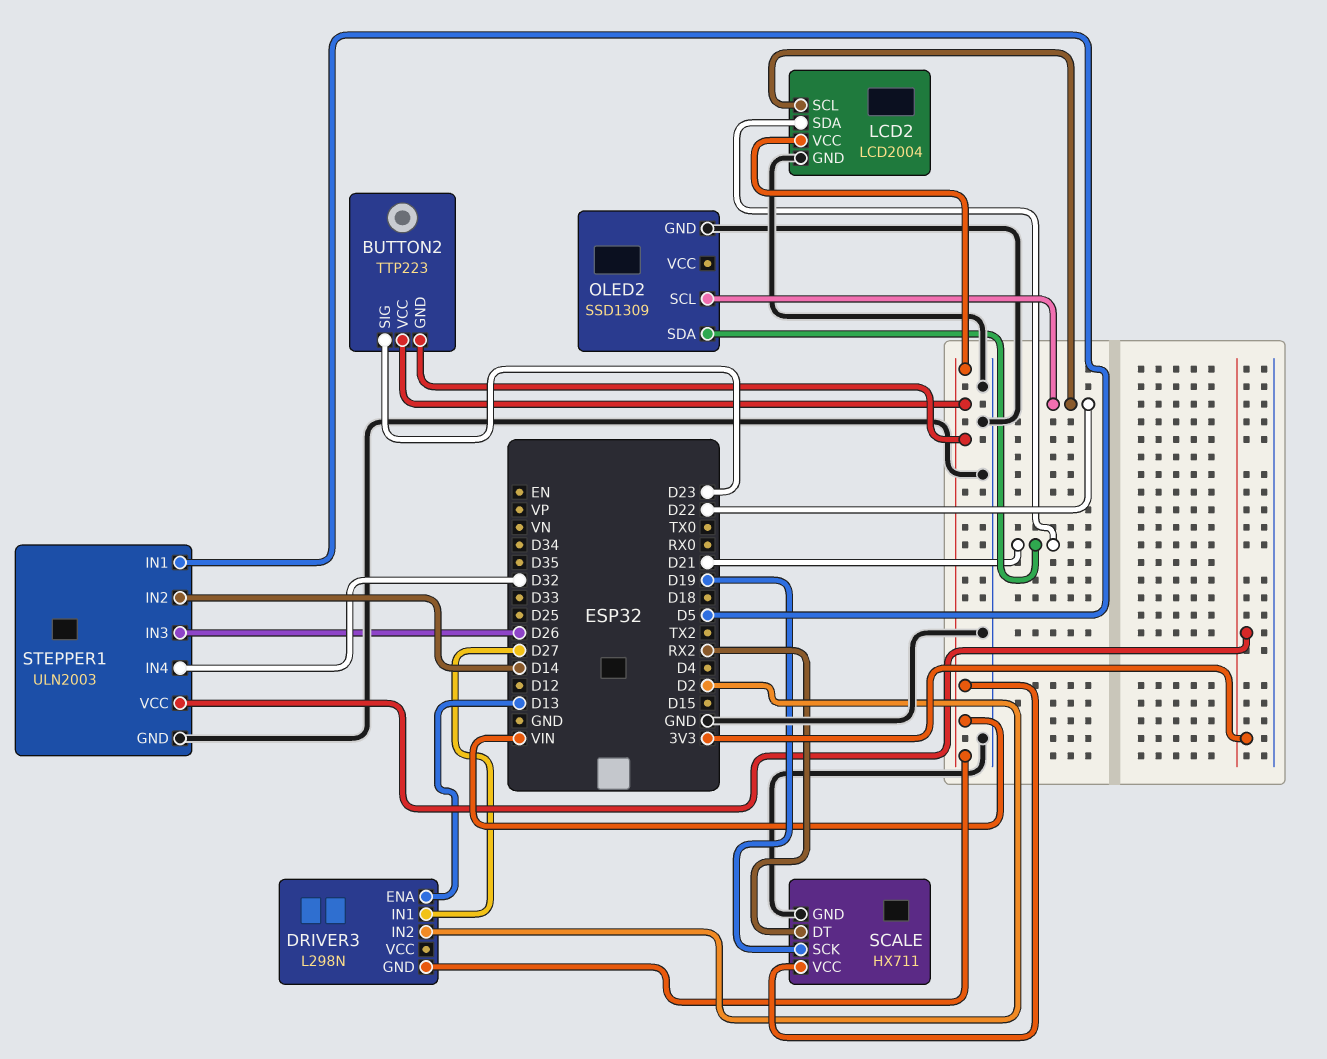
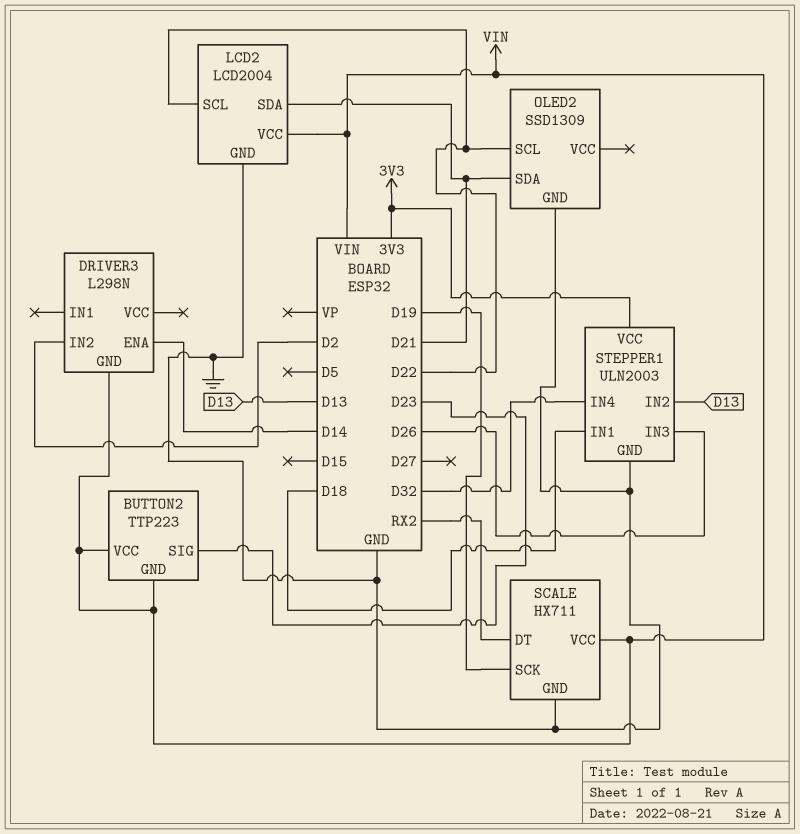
DRIVER3 pin ENA: D13 -> D14
DRIVER3 pin IN1: D27 -> none
STEPPER1 pin IN1: D5 -> D18
STEPPER1 pin IN2: D14 -> D13

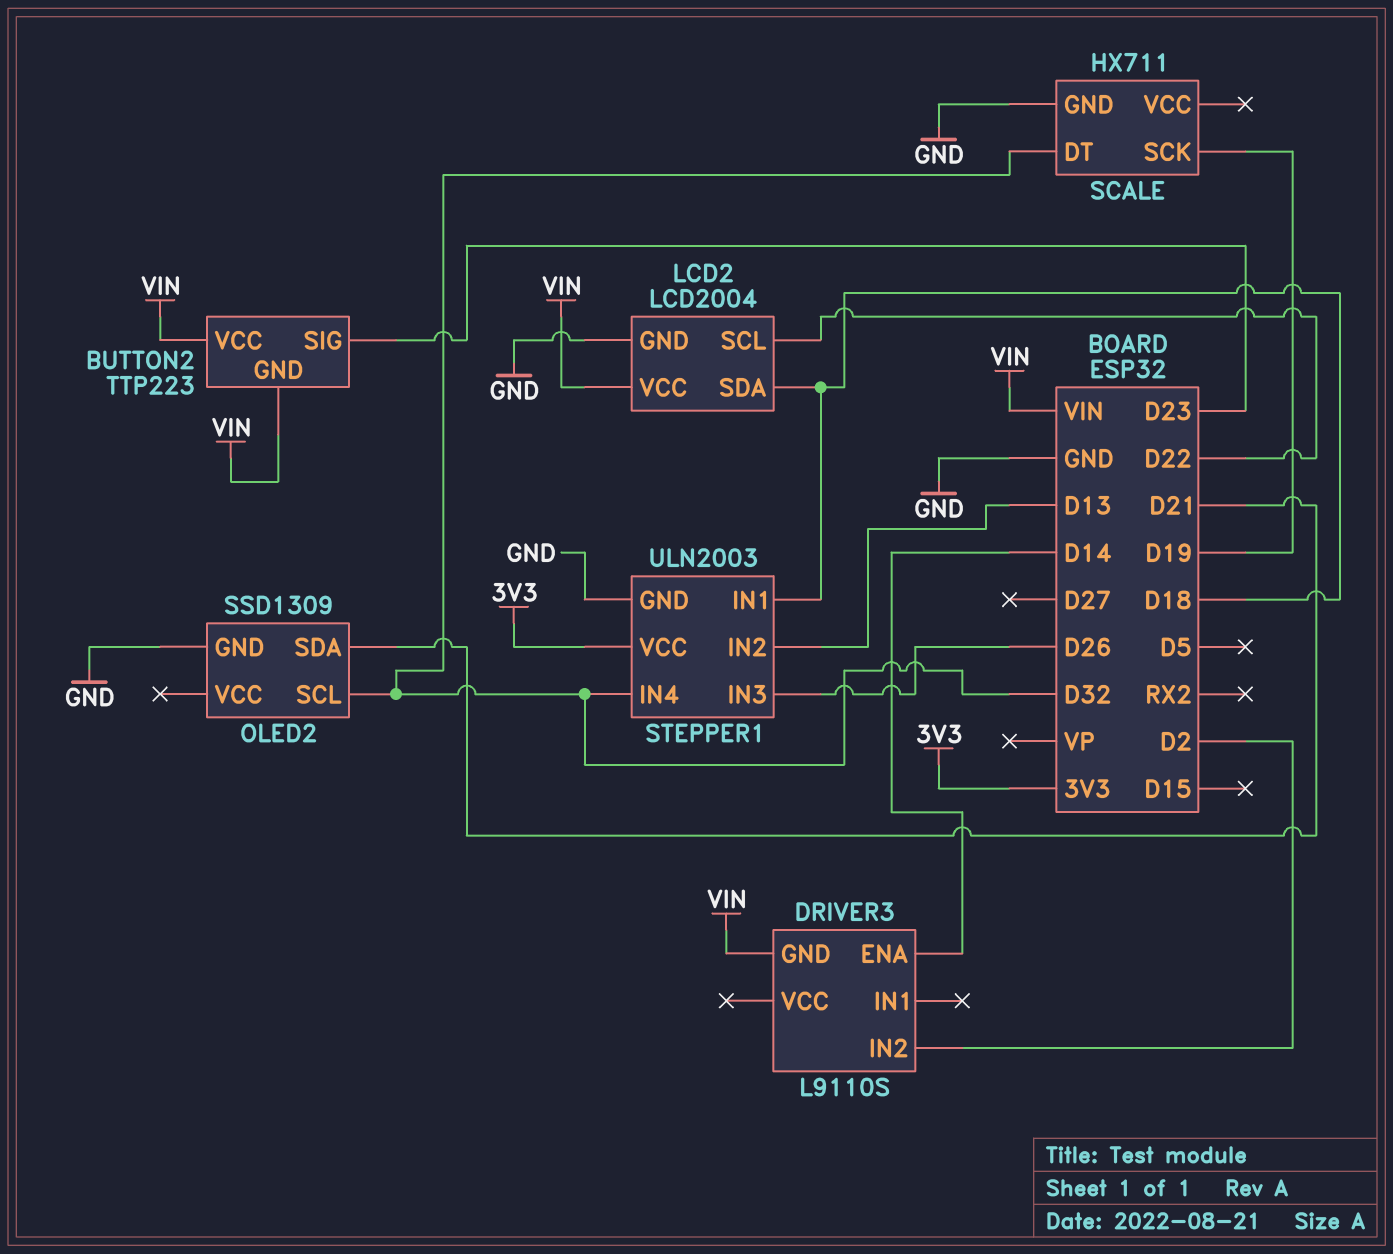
DRIVER3: L298N -> L9110S
LCD2 pin SDA: D21 -> D18
OLED2 pin SCL: D22 -> D32
SCALE pin DT: RX2 -> D32
SCALE pin VCC: VIN -> none

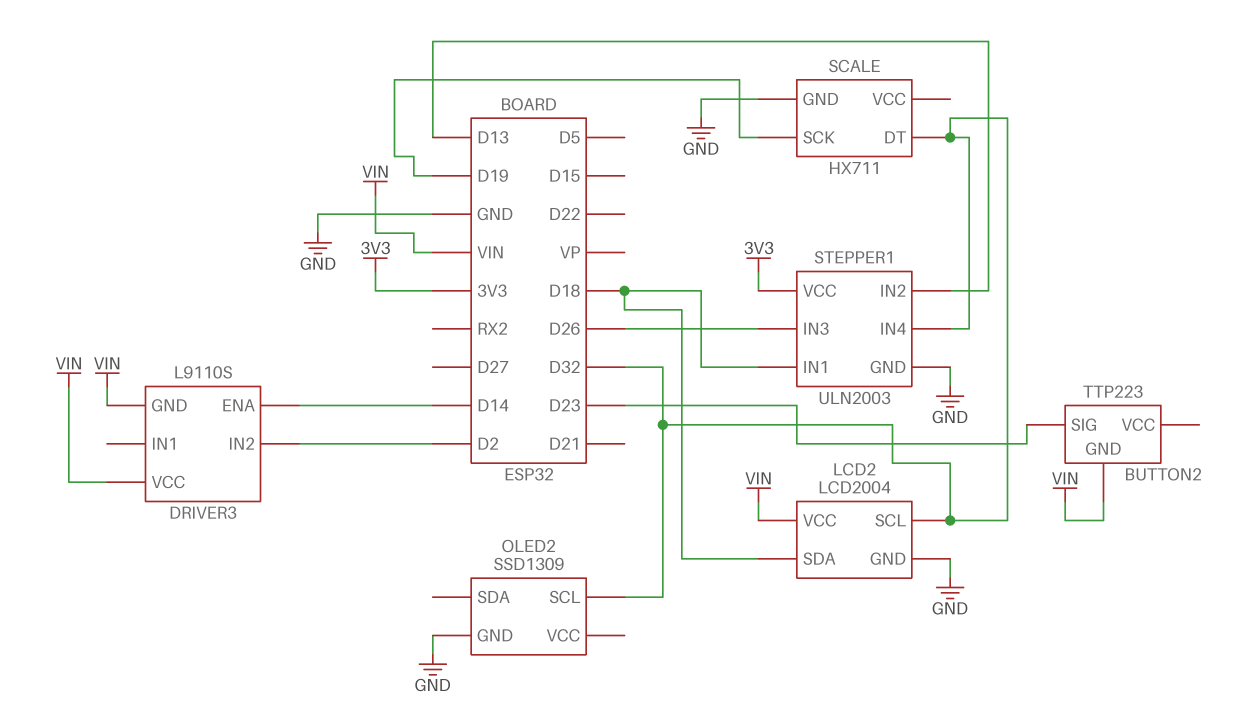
BUTTON2 pin VCC: VIN -> none
DRIVER3 pin VCC: none -> VIN
LCD2 pin SCL: D22 -> D32
OLED2 pin SDA: D21 -> none

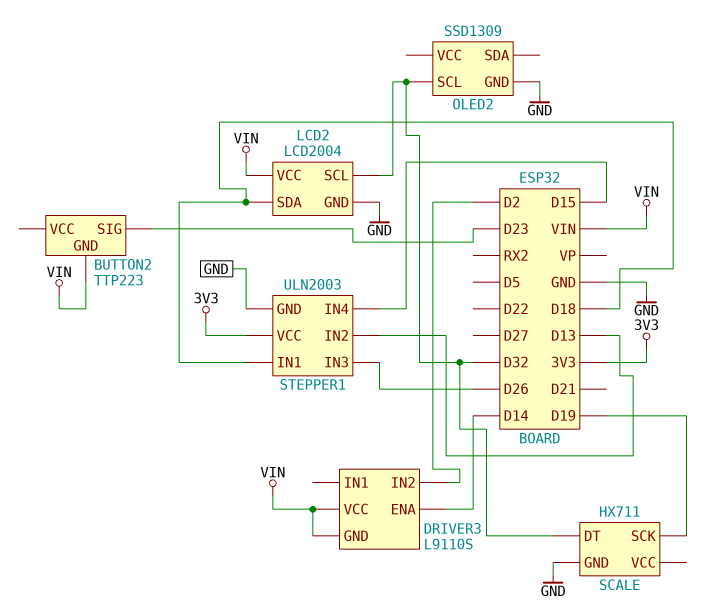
STEPPER1 pin IN4: D32 -> D15

